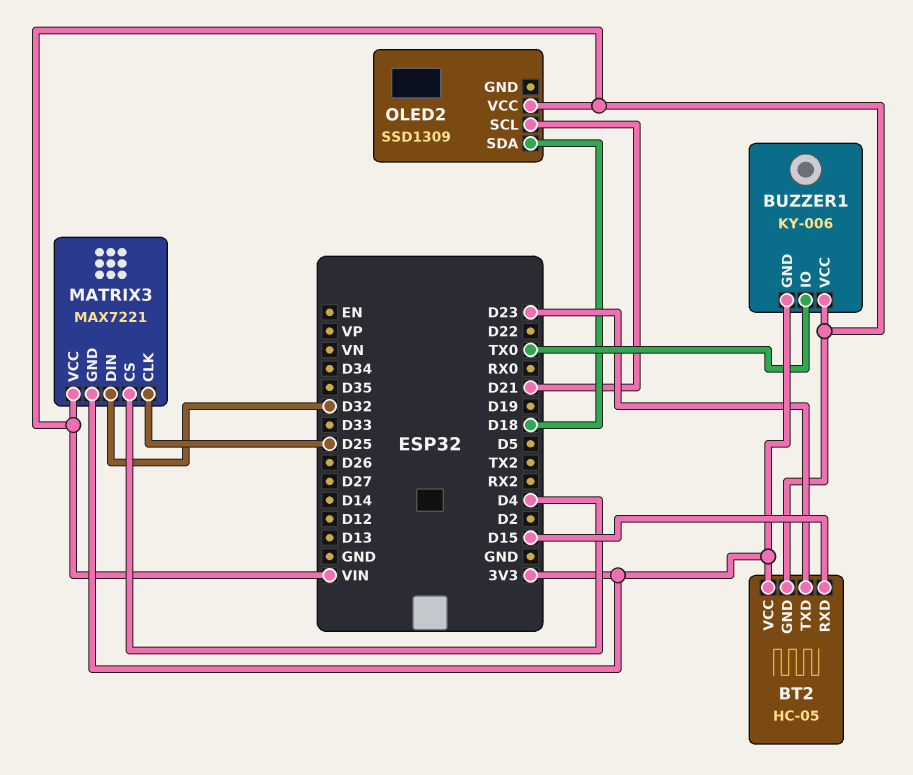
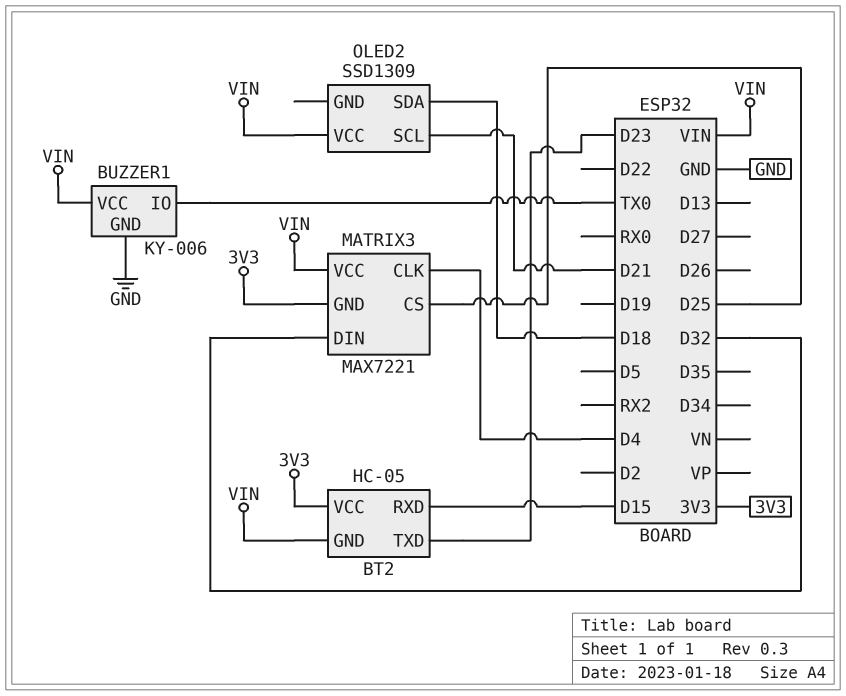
BUZZER1 pin GND: 3V3 -> GND
MATRIX3 pin CLK: D25 -> D4
MATRIX3 pin CS: D4 -> D25

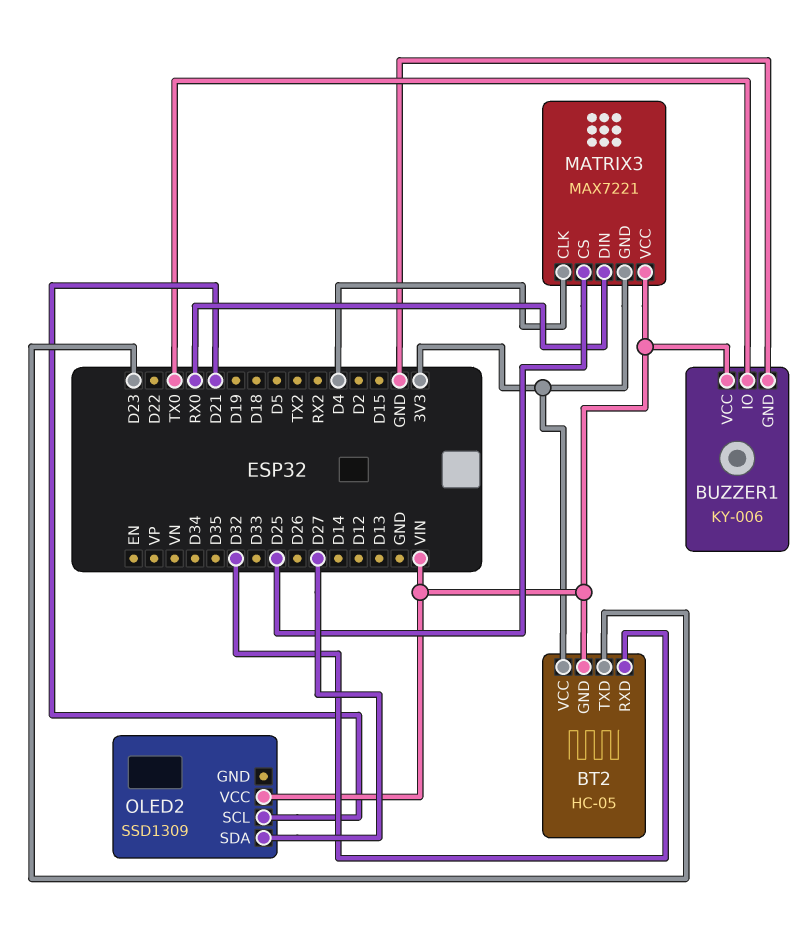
BT2 pin RXD: D15 -> D32
MATRIX3 pin DIN: D32 -> RX0
OLED2 pin SDA: D18 -> D27

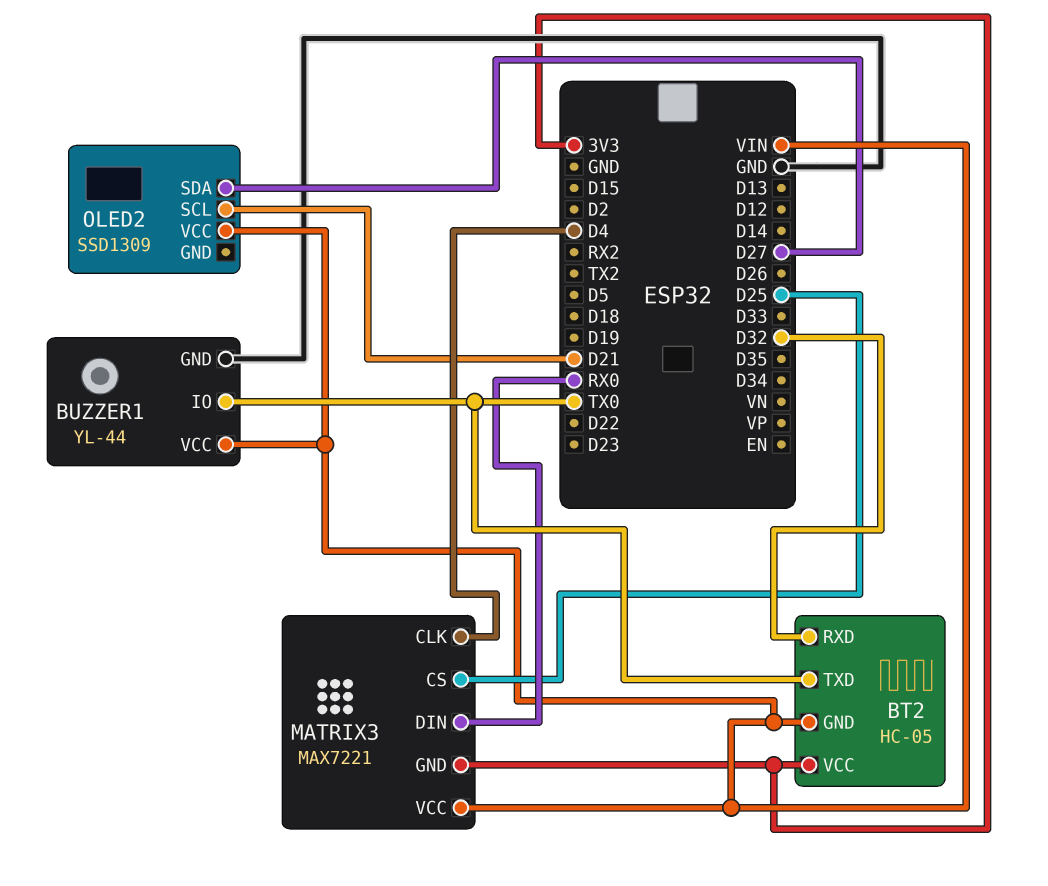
BT2 pin TXD: D23 -> TX0
BUZZER1: KY-006 -> YL-44

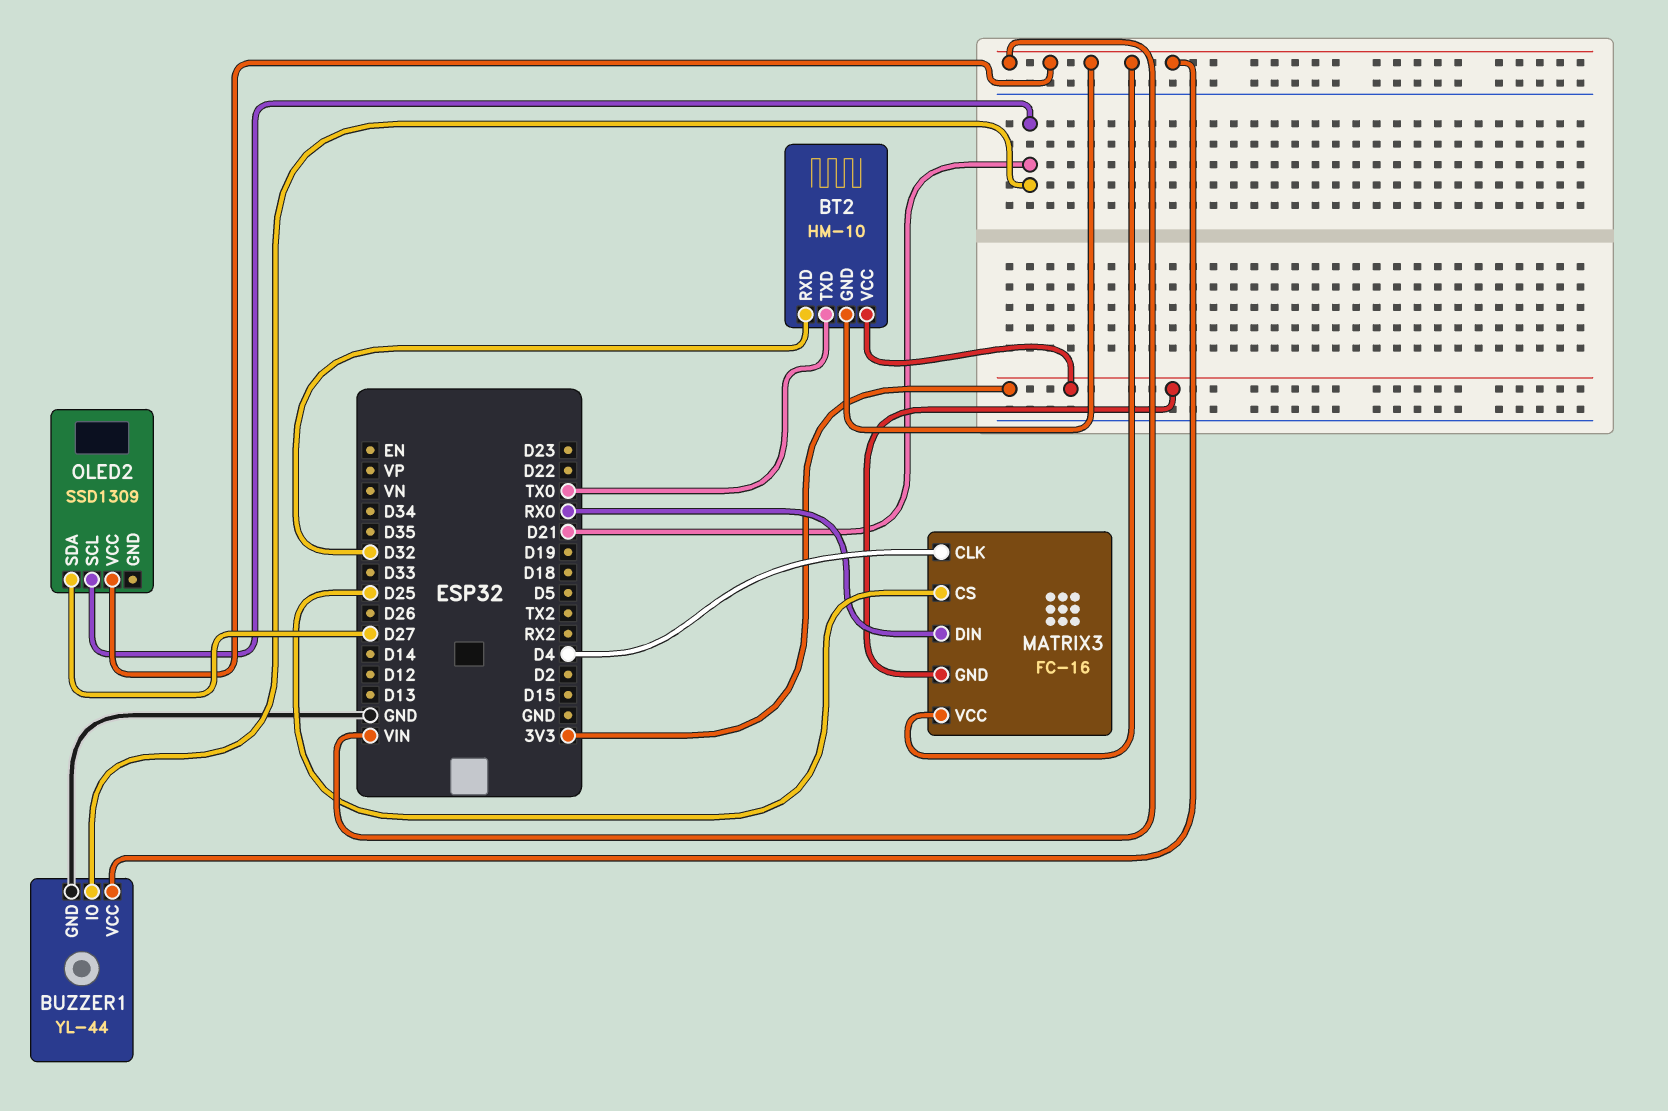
BT2: HC-05 -> HM-10
BUZZER1 pin IO: TX0 -> D21
MATRIX3: MAX7221 -> FC-16

